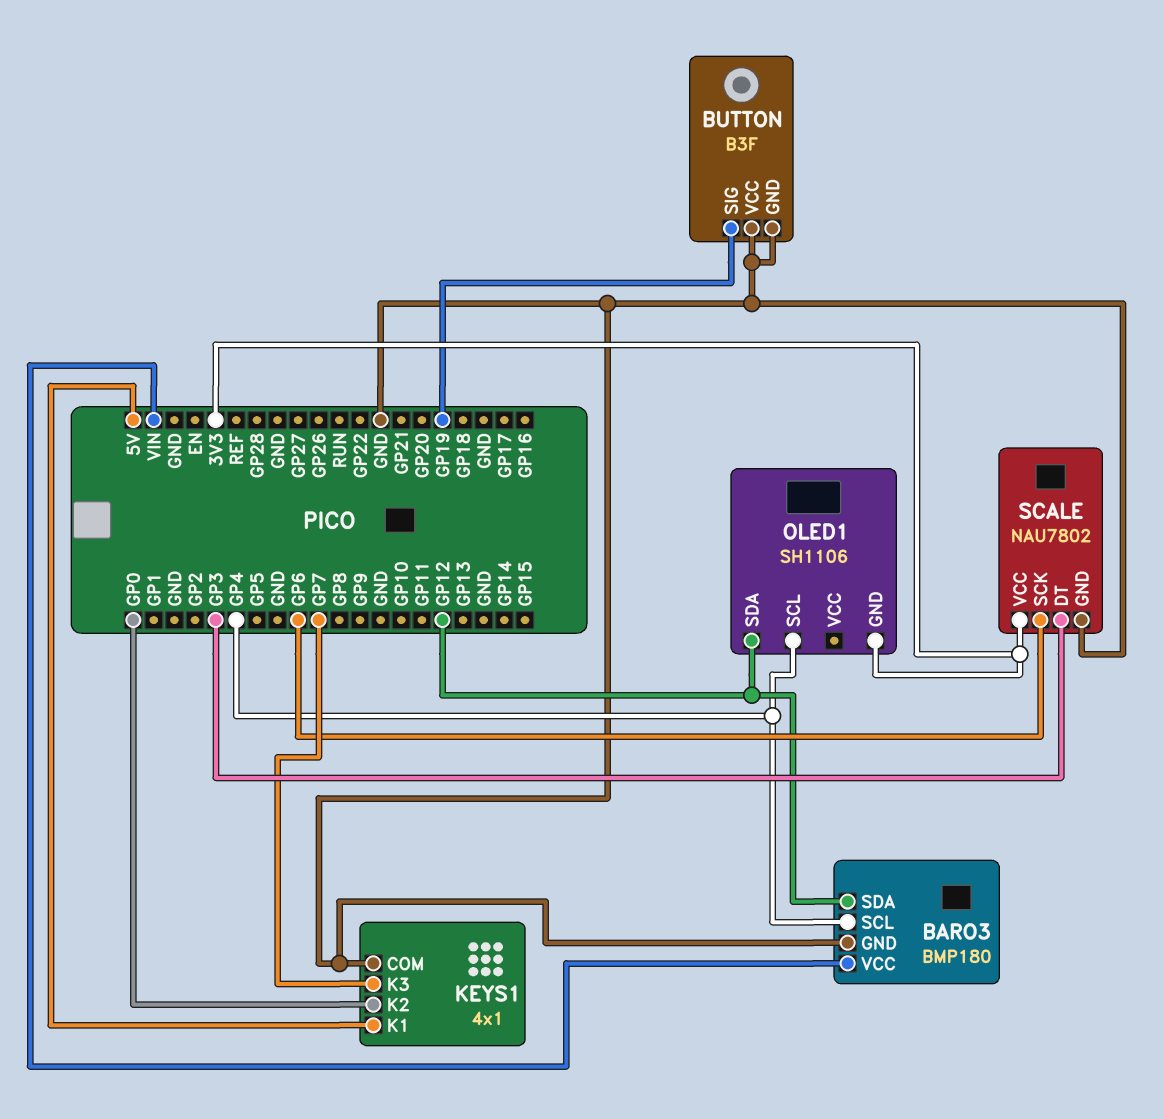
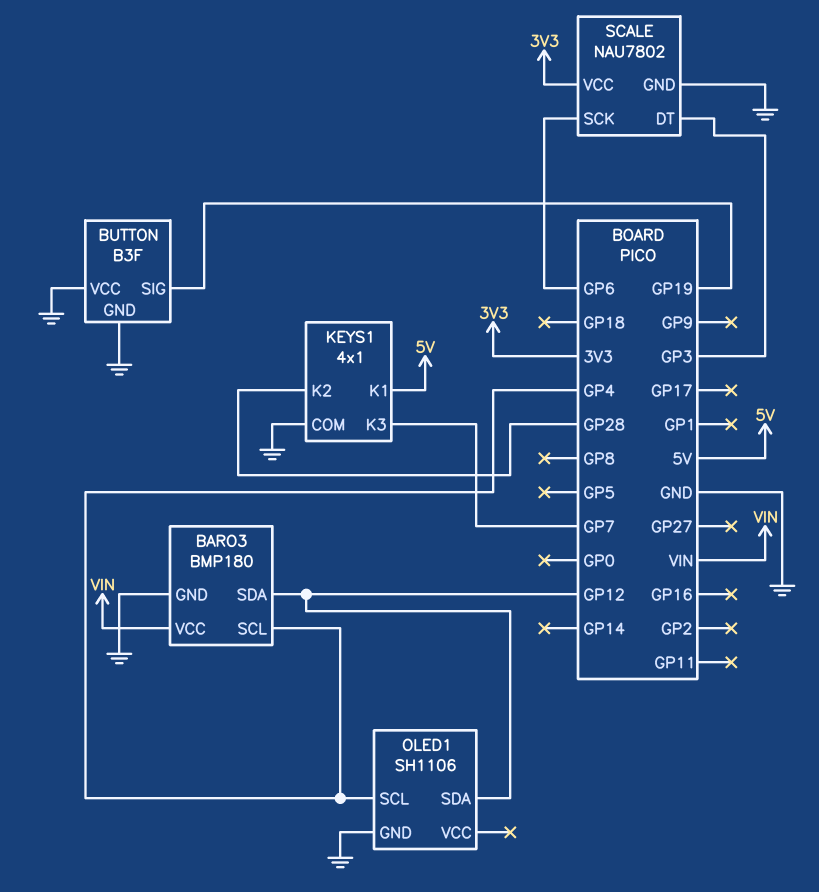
KEYS1 pin K2: GP0 -> GP28
OLED1 pin GND: 3V3 -> GND

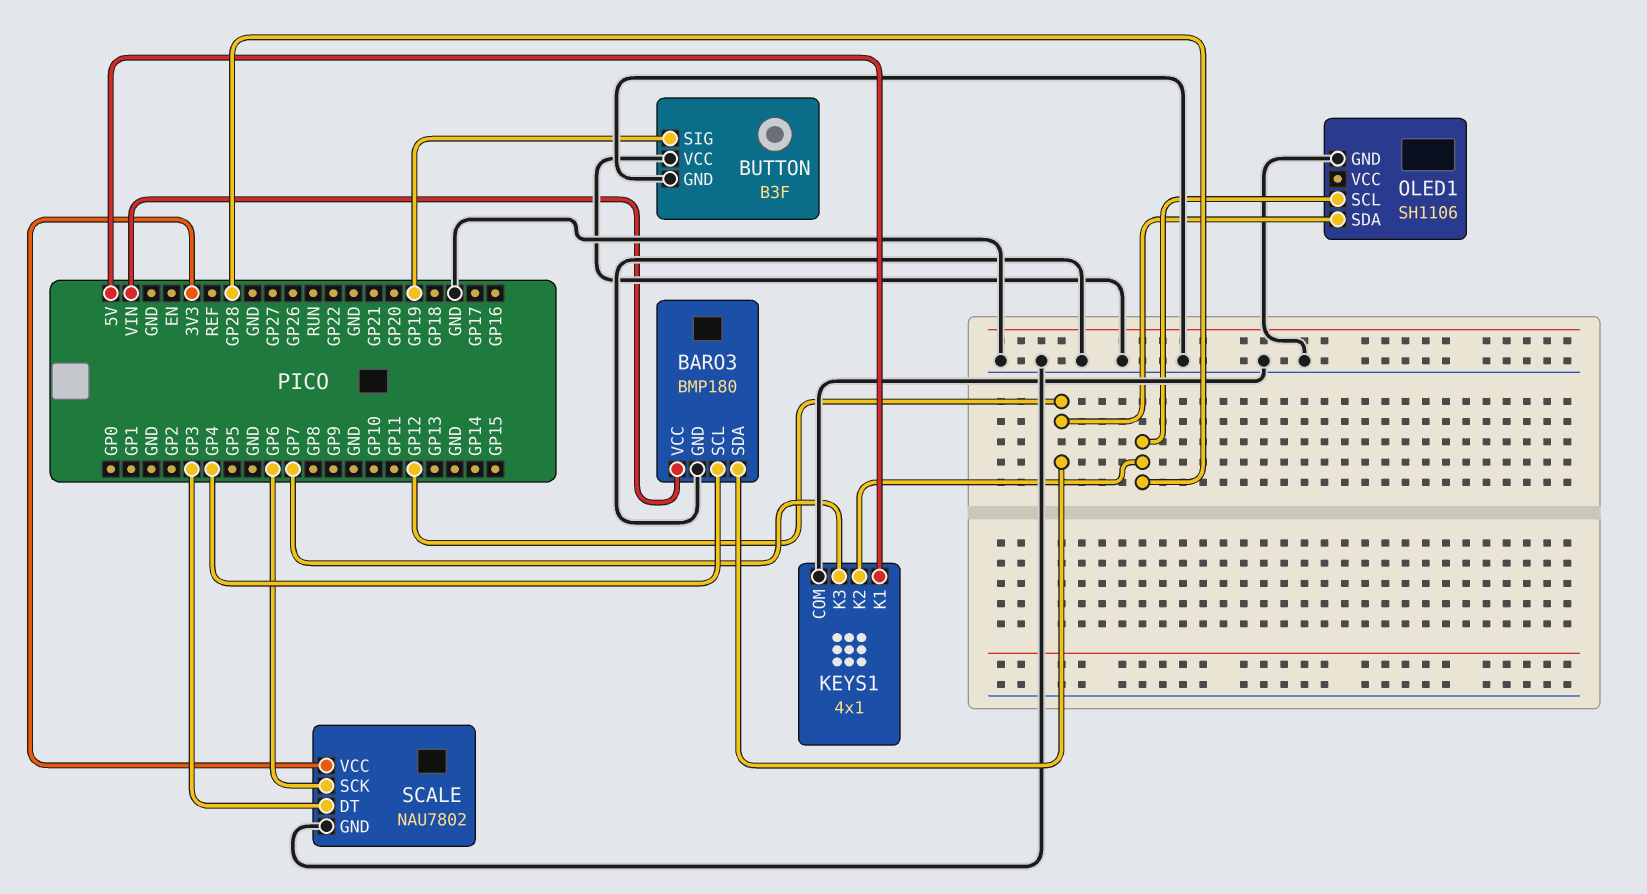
OLED1 pin SCL: GP4 -> GP28

